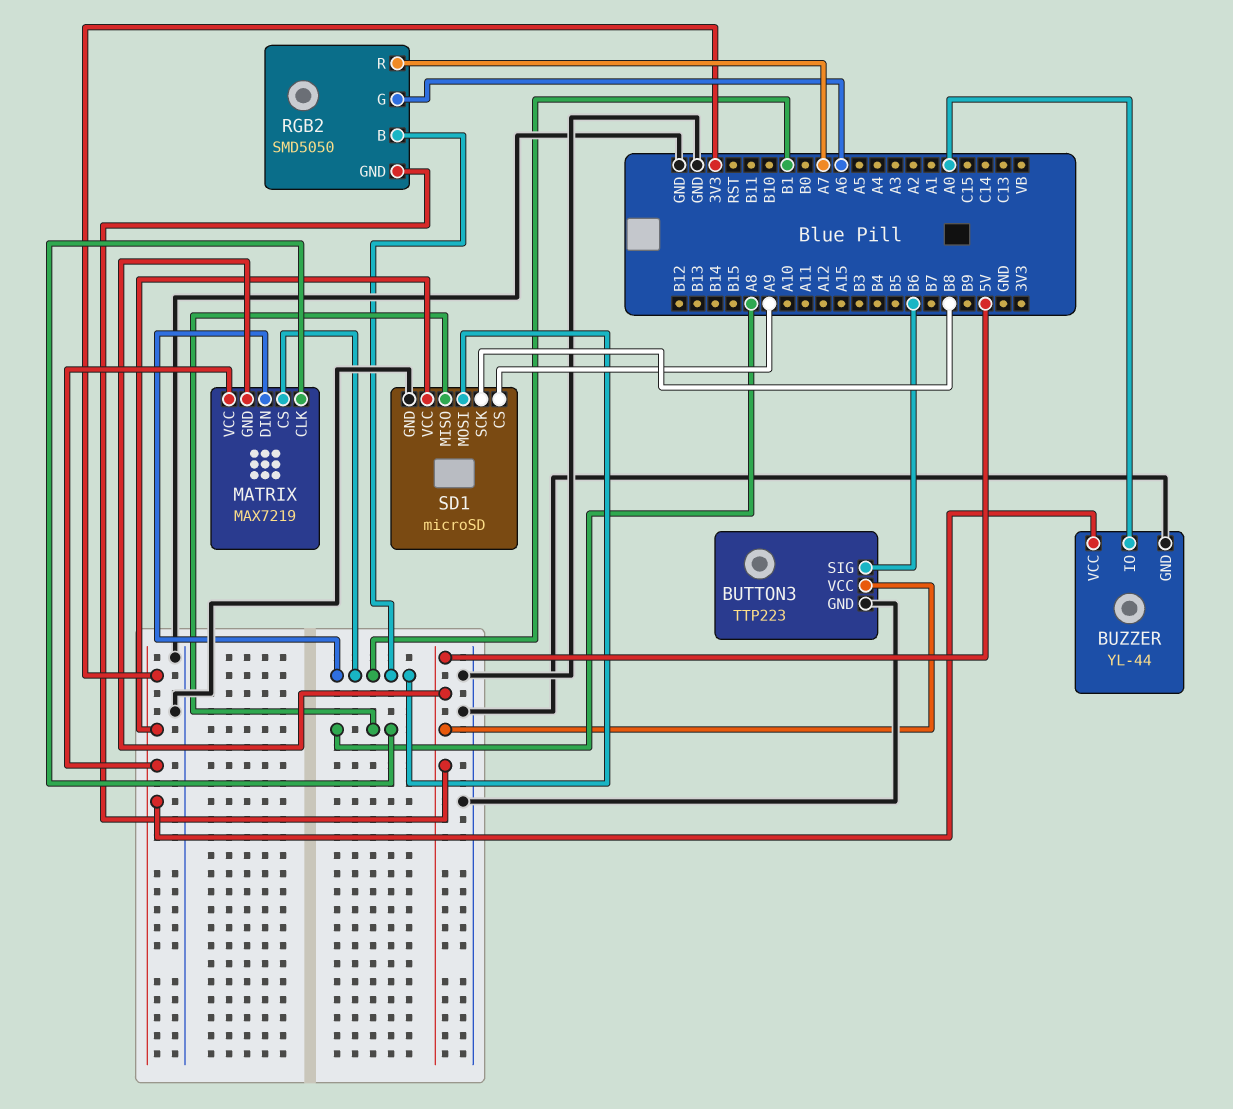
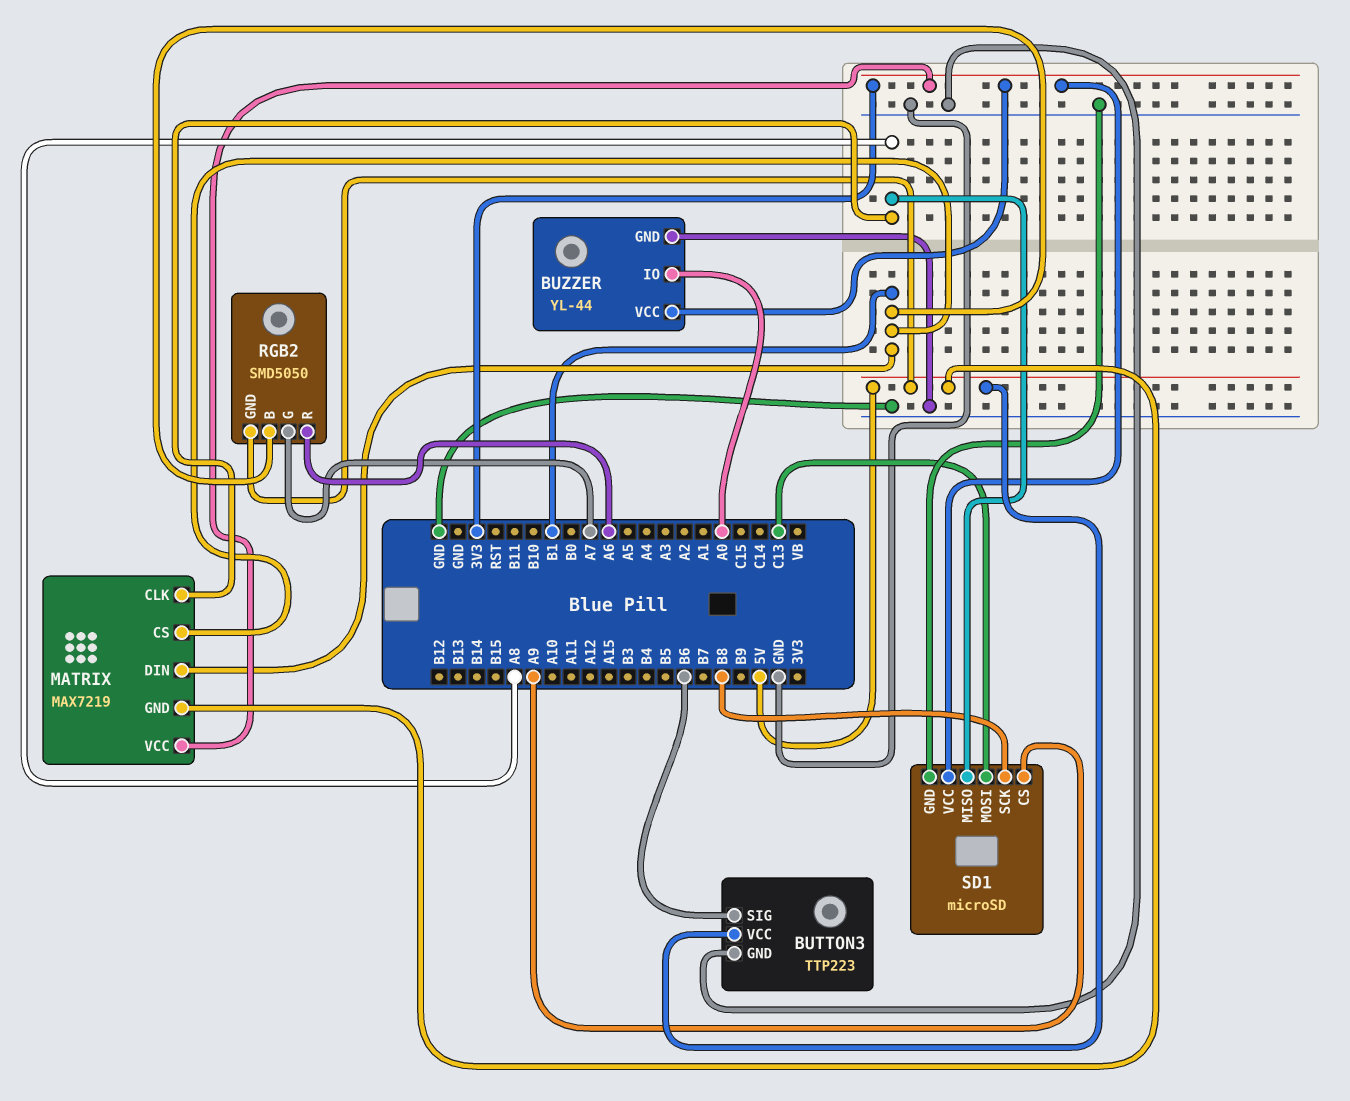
RGB2 pin G: A6 -> A7
RGB2 pin R: A7 -> A6
SD1 pin MOSI: B1 -> C13

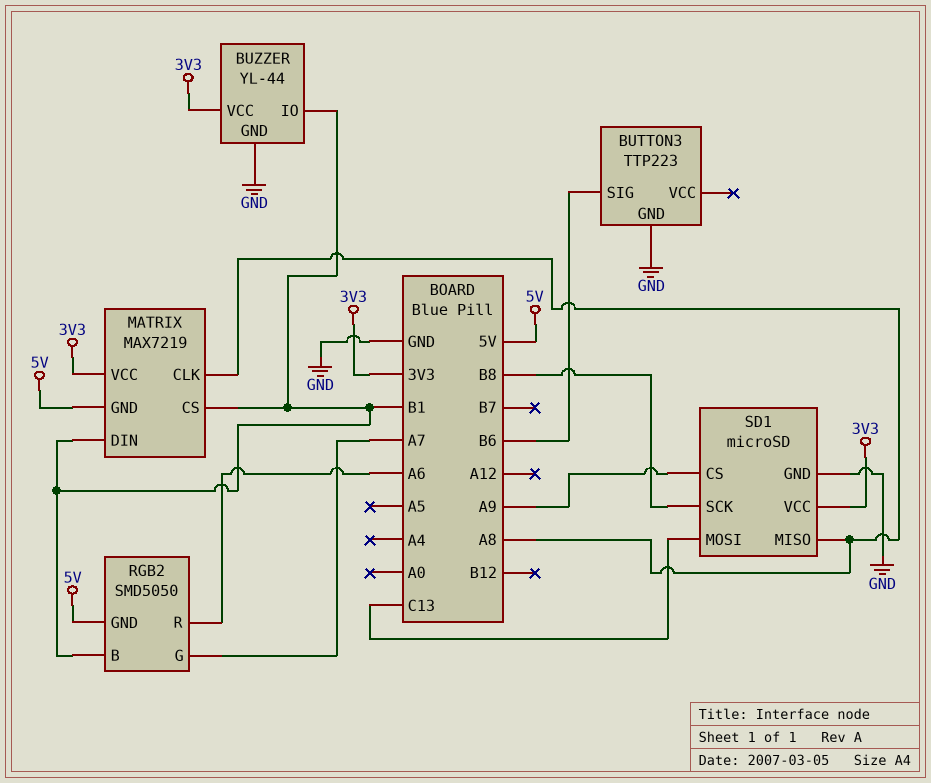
BUTTON3 pin VCC: 5V -> none
BUZZER pin IO: A0 -> B1

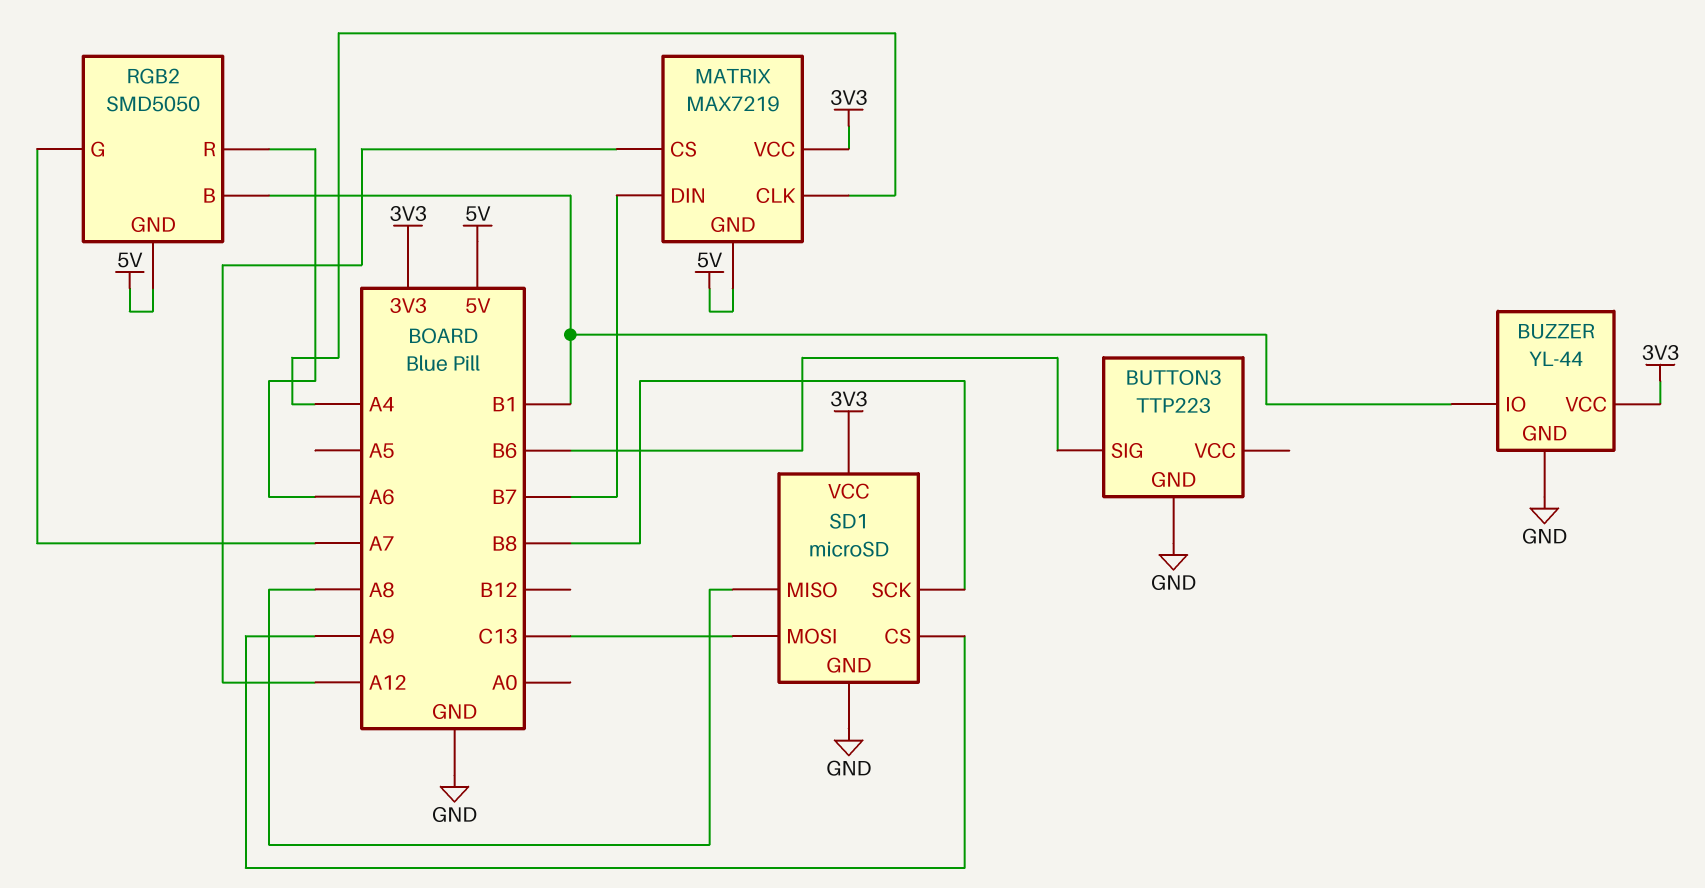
MATRIX pin CLK: A8 -> A4
MATRIX pin CS: B1 -> A12
MATRIX pin DIN: B1 -> B7

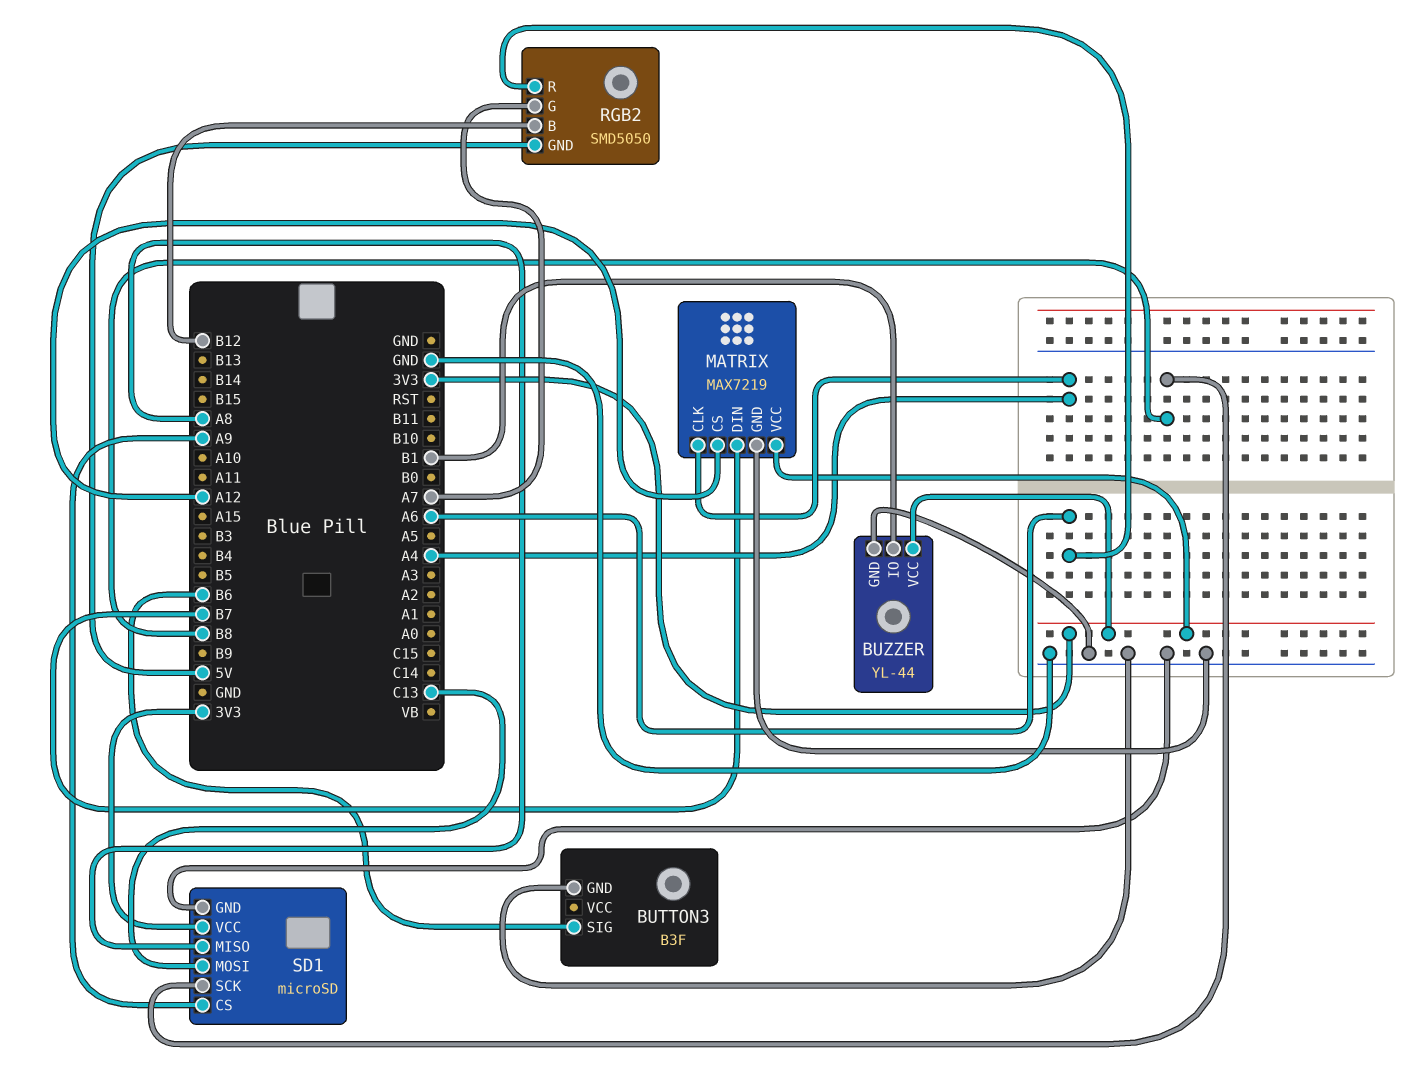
BUTTON3: TTP223 -> B3F
MATRIX pin GND: 5V -> GND
RGB2 pin B: B1 -> B12

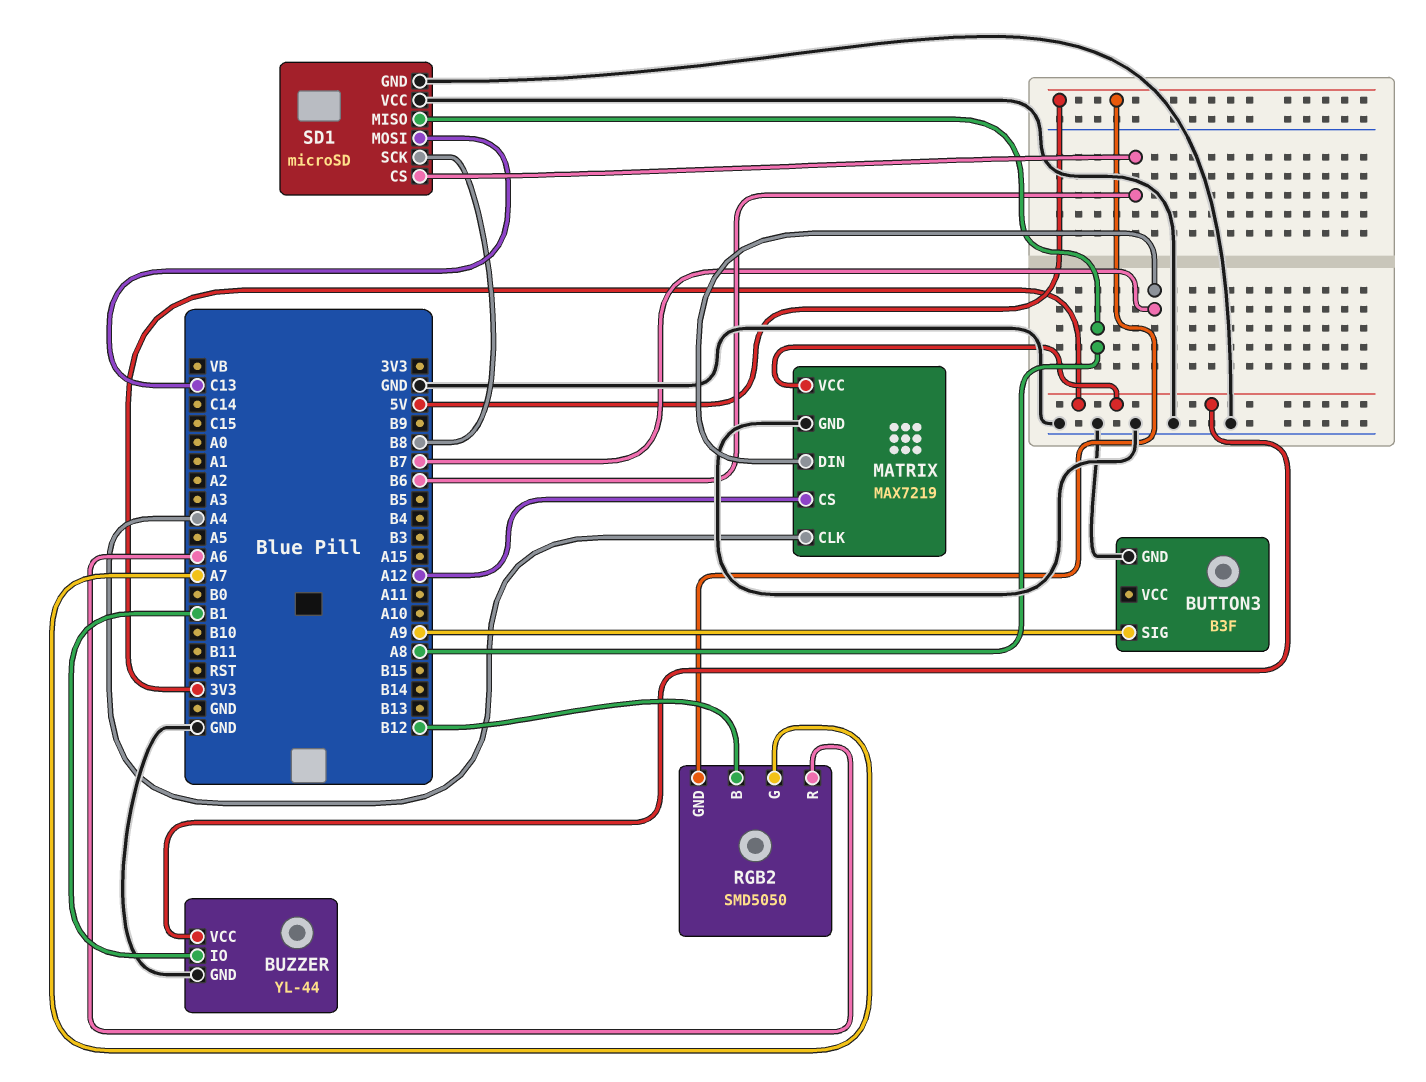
BUTTON3 pin SIG: B6 -> A9
SD1 pin CS: A9 -> B6
SD1 pin VCC: 3V3 -> GND

